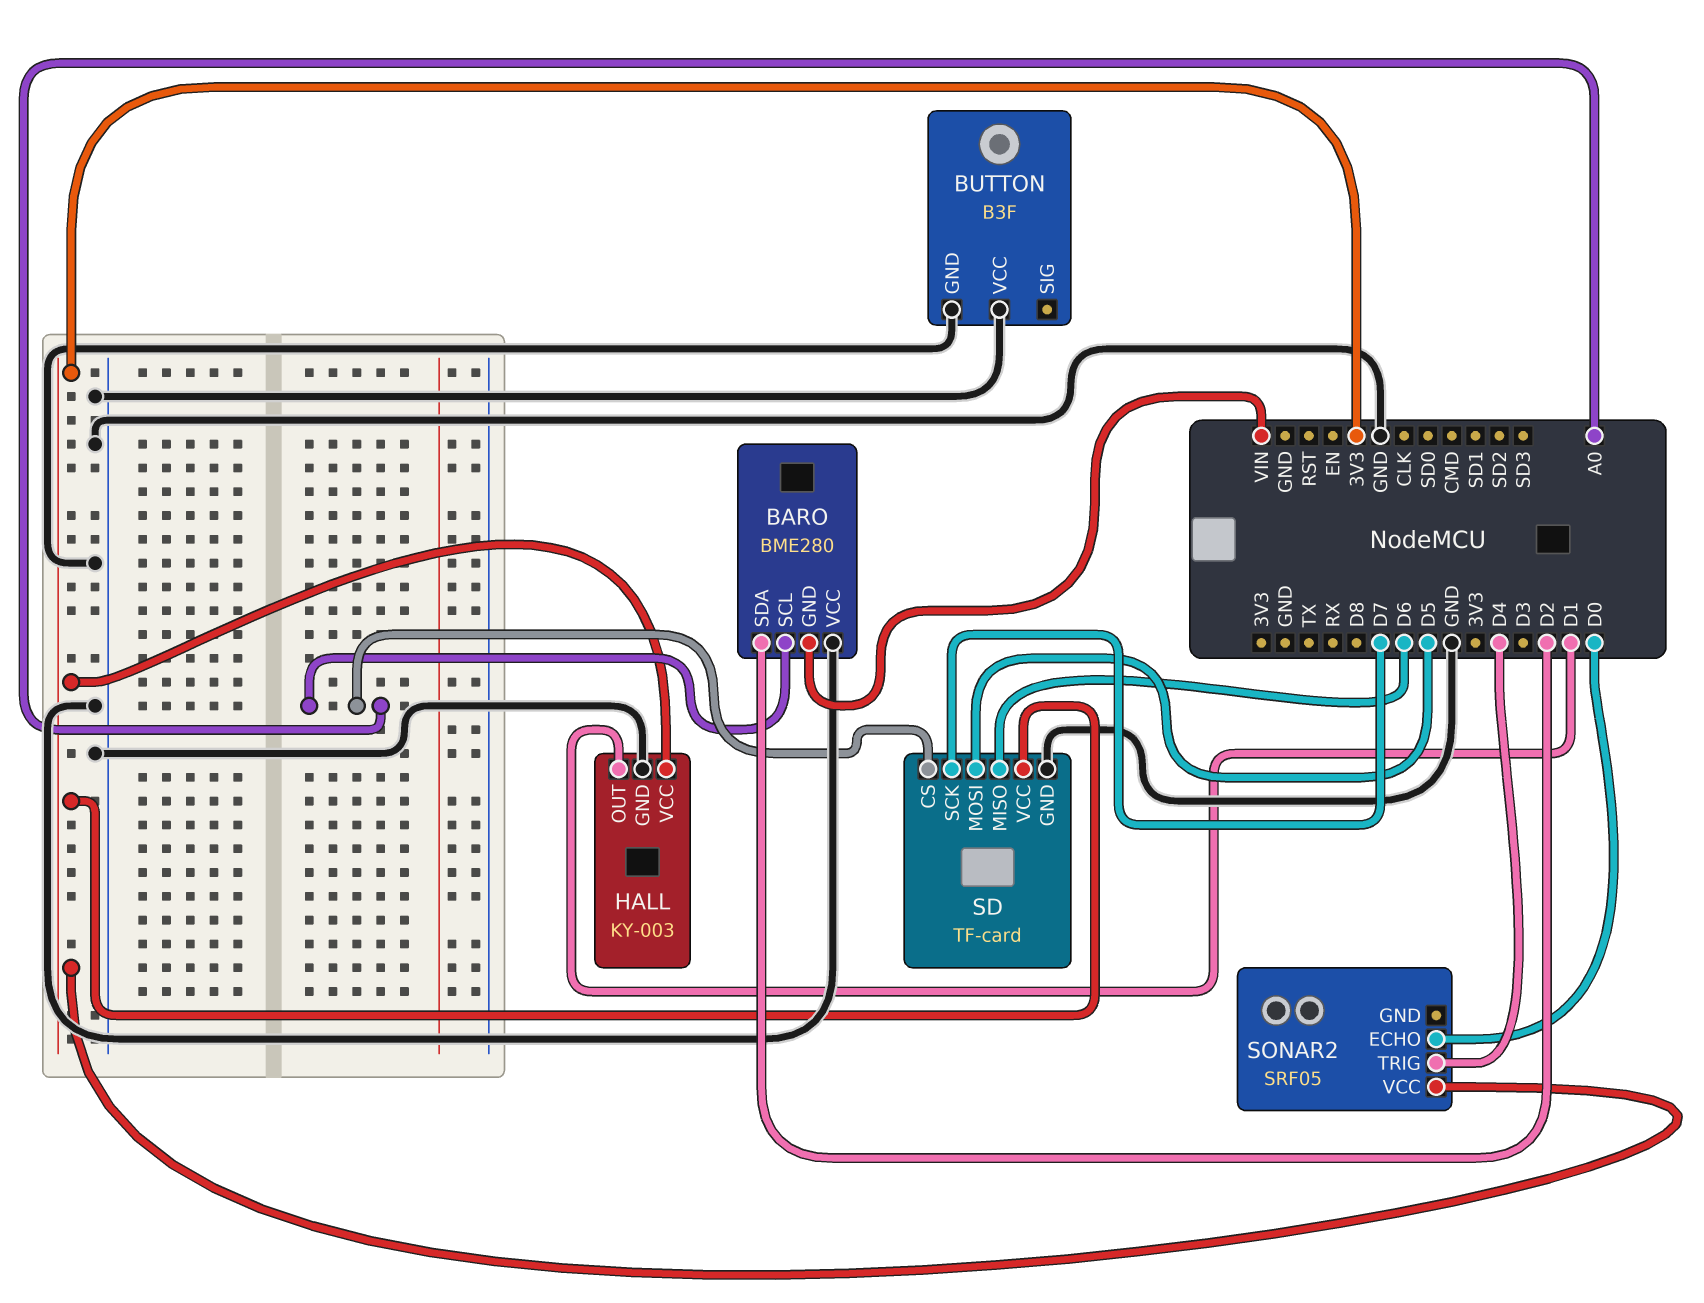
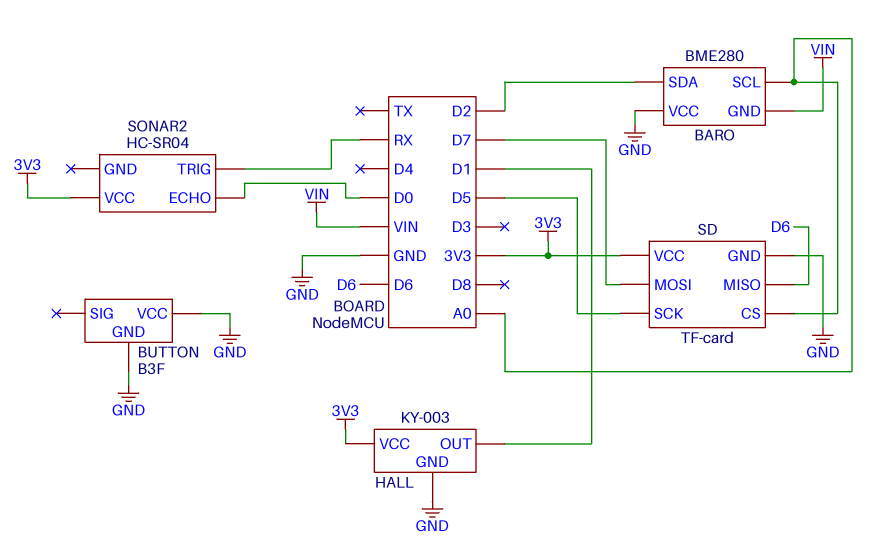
SD pin MOSI: D5 -> D7
SD pin SCK: D7 -> D5
SONAR2: SRF05 -> HC-SR04
SONAR2 pin TRIG: D4 -> RX

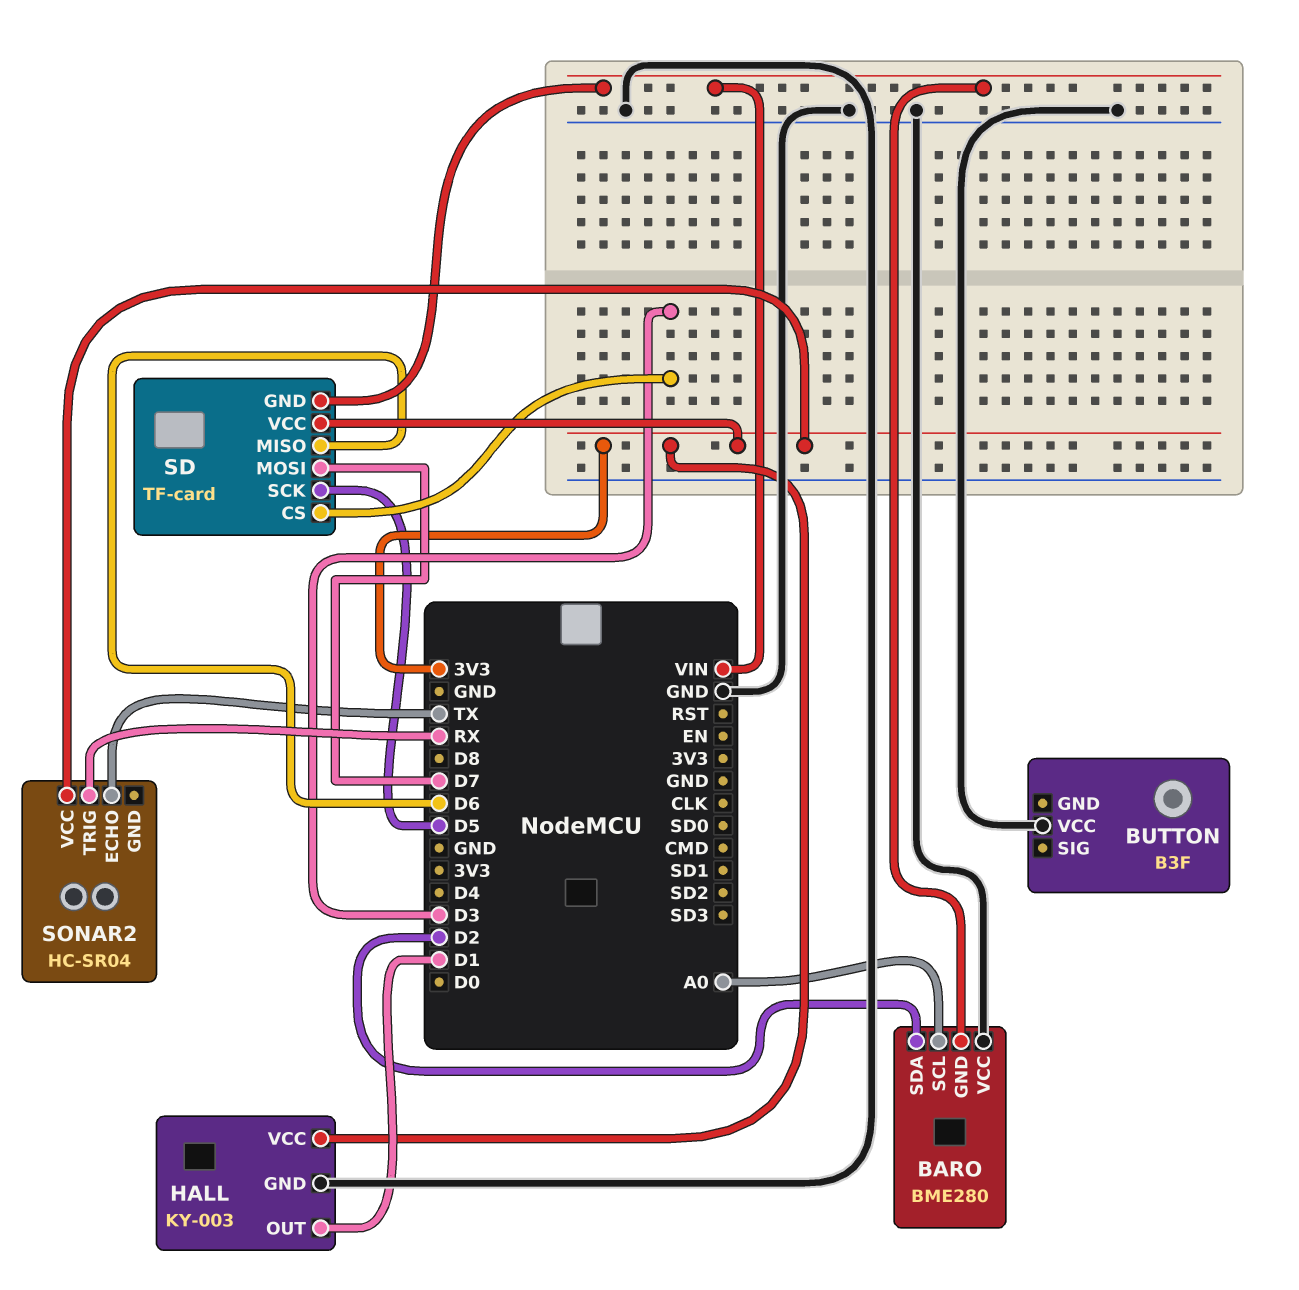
BUTTON pin GND: GND -> none
SD pin CS: A0 -> D3
SD pin GND: GND -> VIN
SONAR2 pin ECHO: D0 -> TX

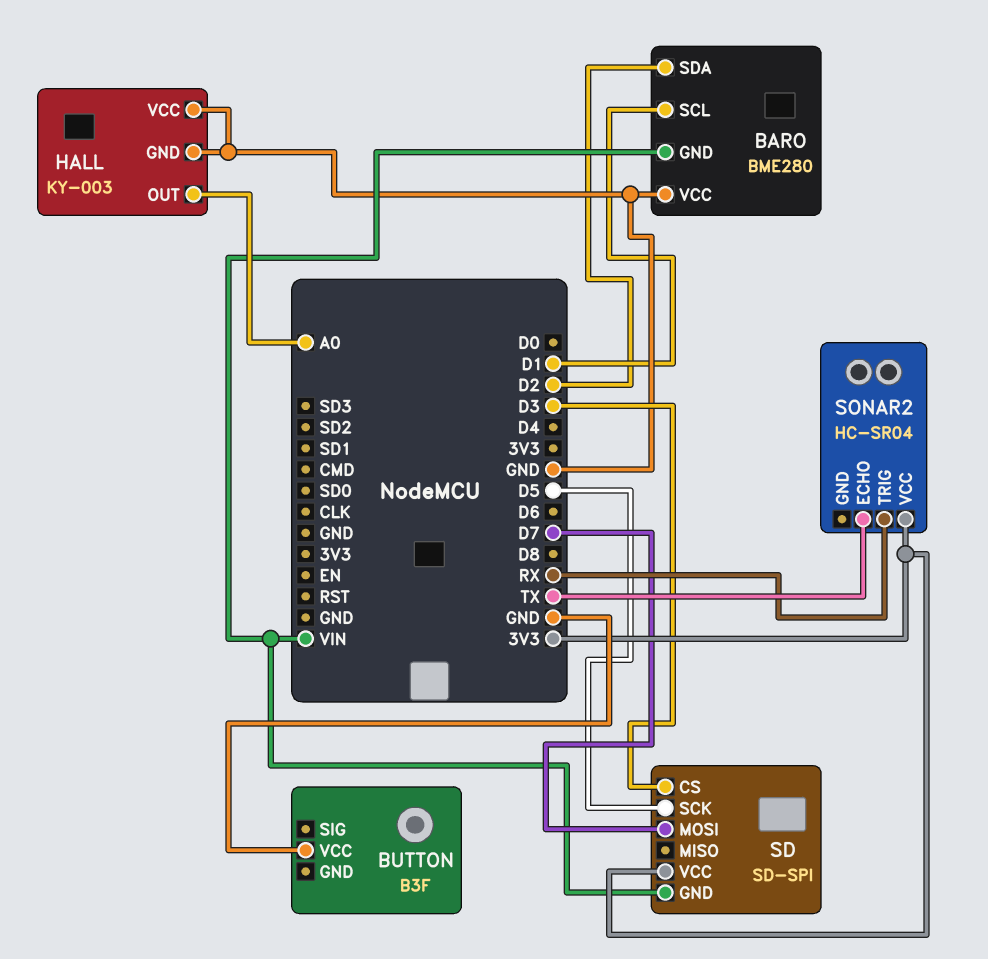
BARO pin SCL: A0 -> D1
HALL pin OUT: D1 -> A0
HALL pin VCC: 3V3 -> GND
SD: TF-card -> SD-SPI
SD pin MISO: D6 -> none

